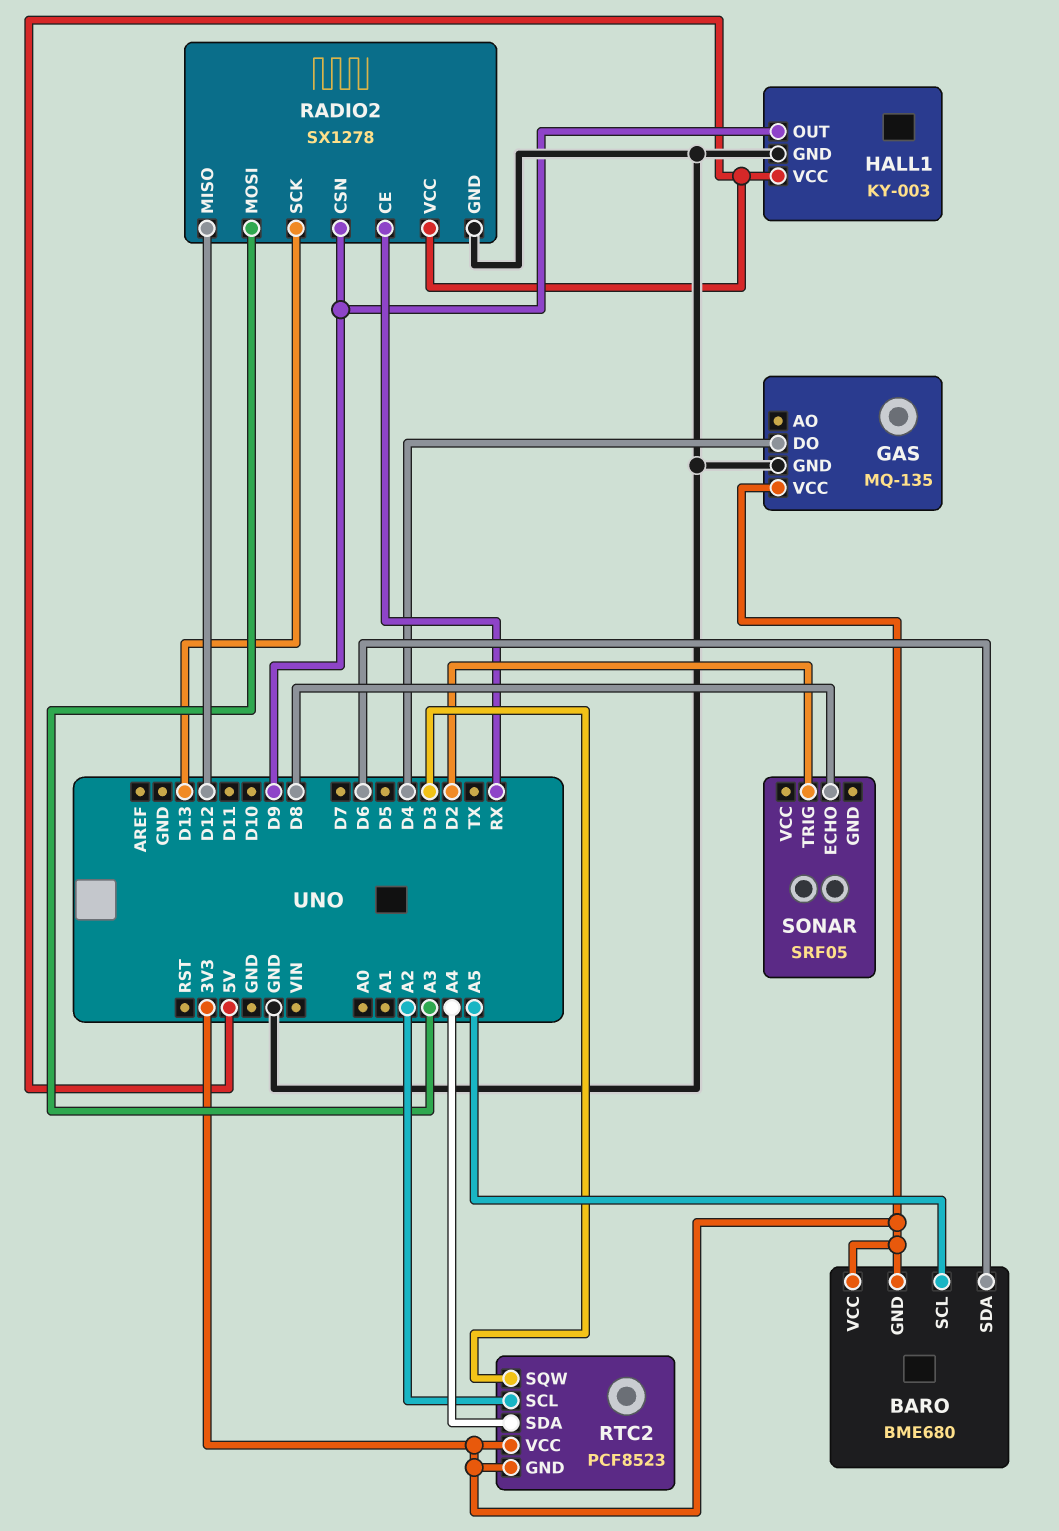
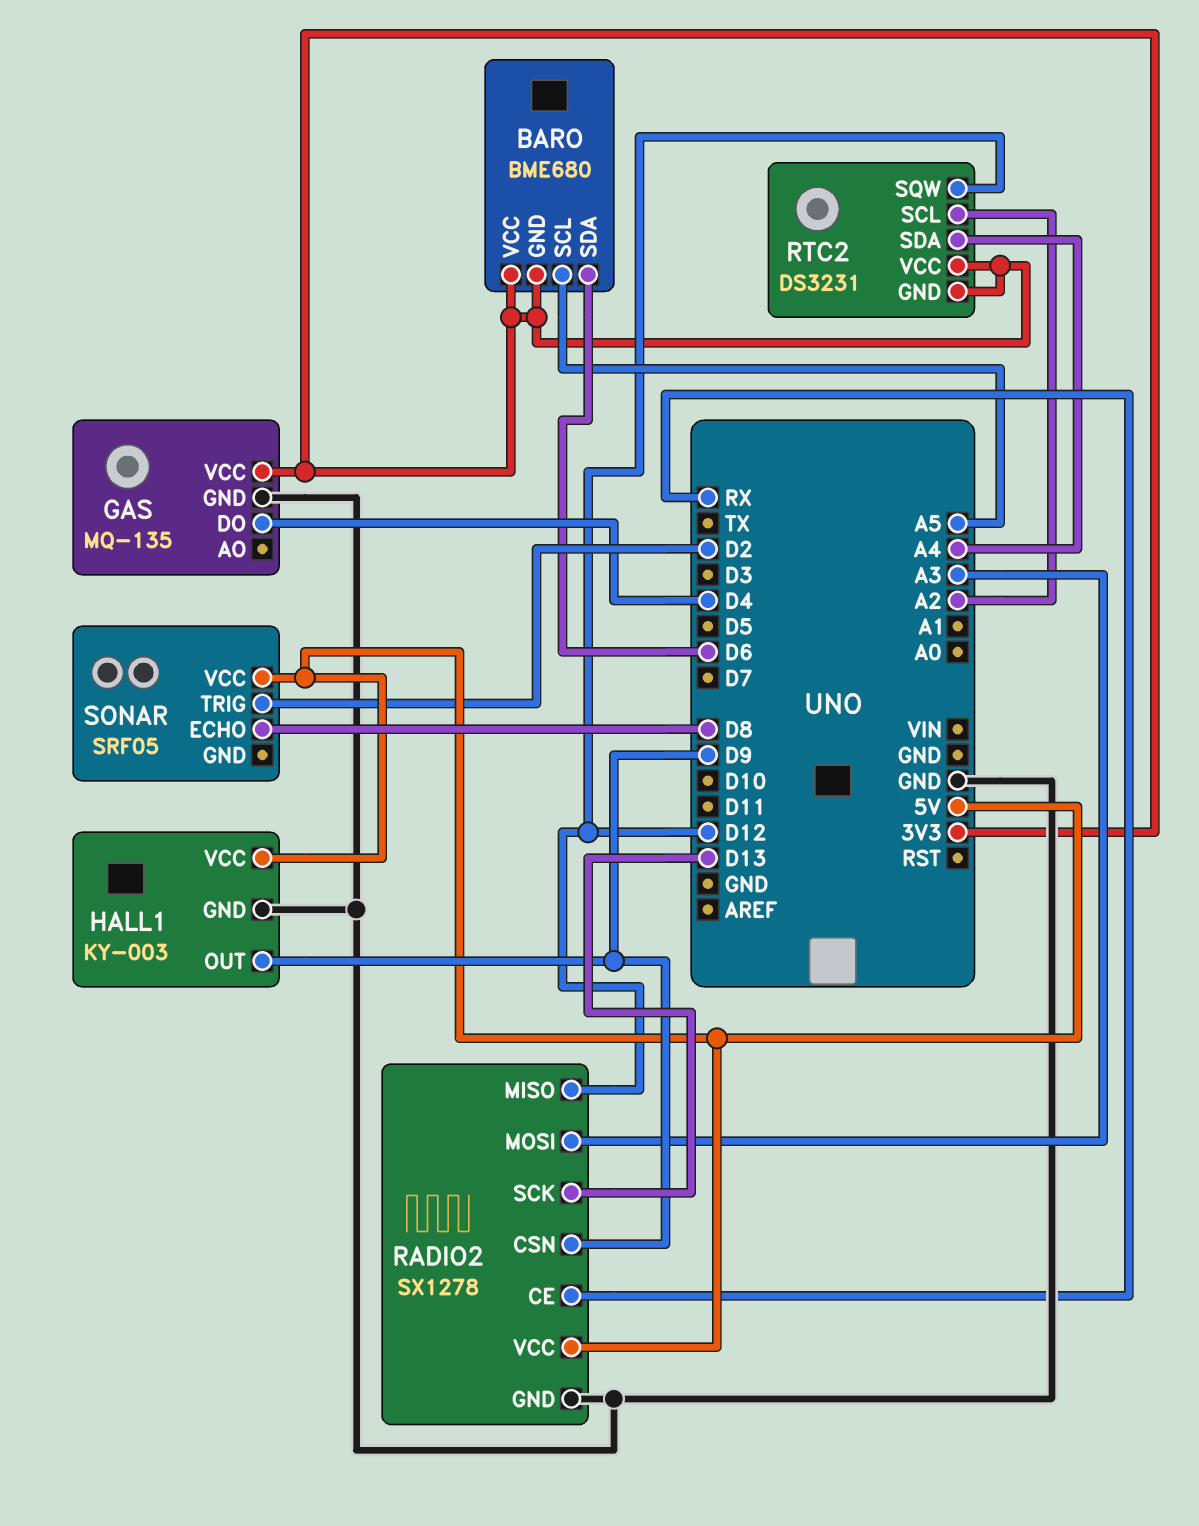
RTC2: PCF8523 -> DS3231
RTC2 pin SQW: D3 -> D12
SONAR pin VCC: none -> 5V

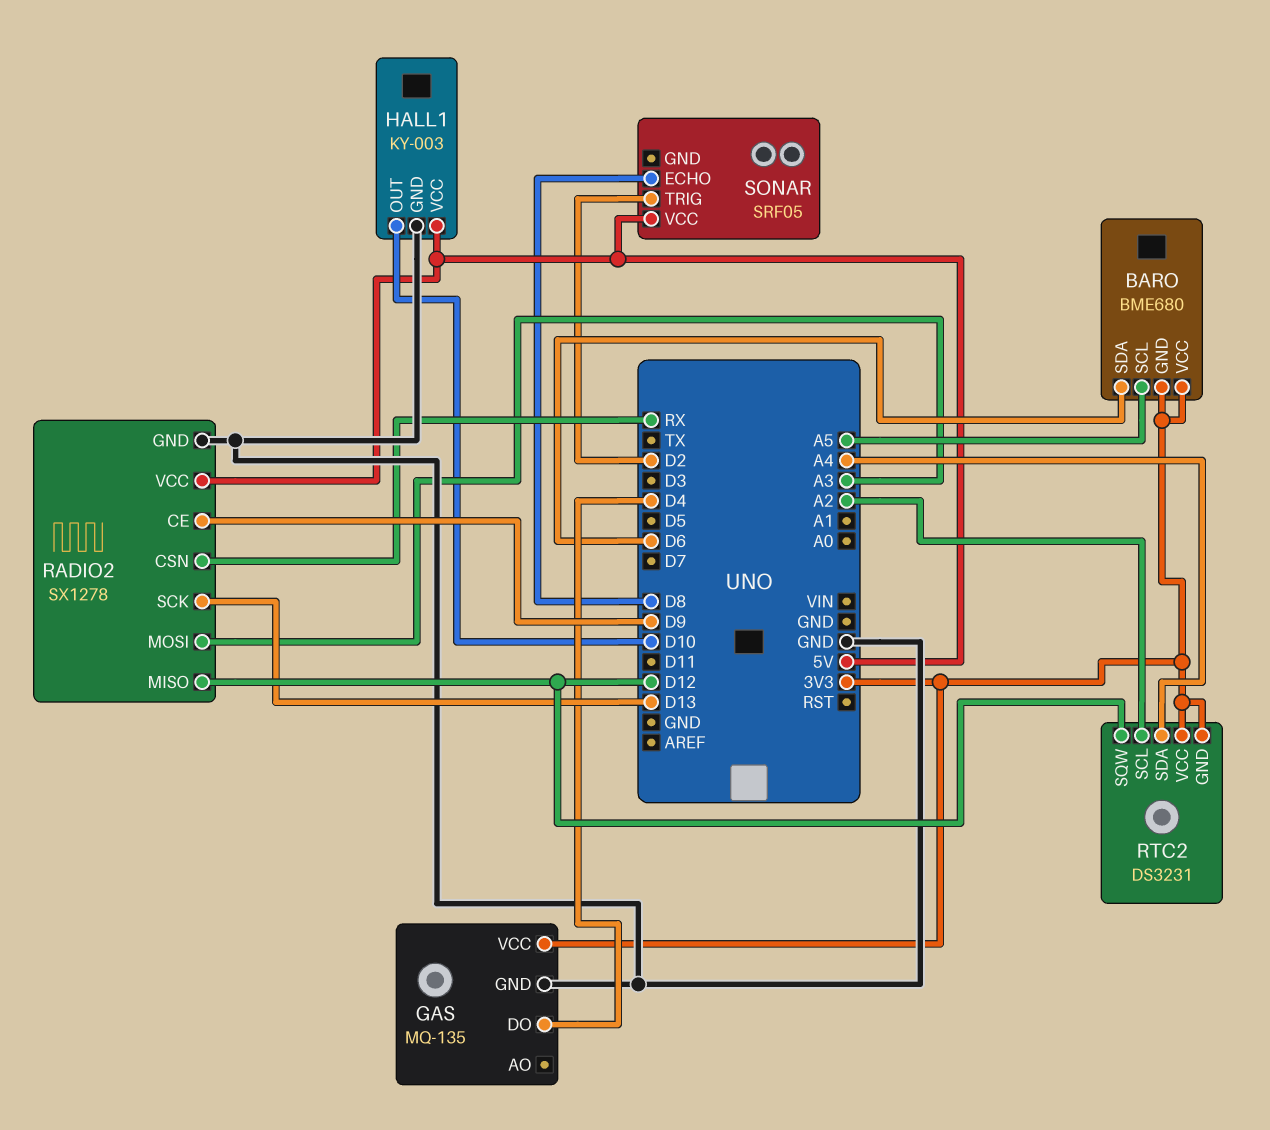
HALL1 pin OUT: D9 -> D10
RADIO2 pin CE: RX -> D9
RADIO2 pin CSN: D9 -> RX

